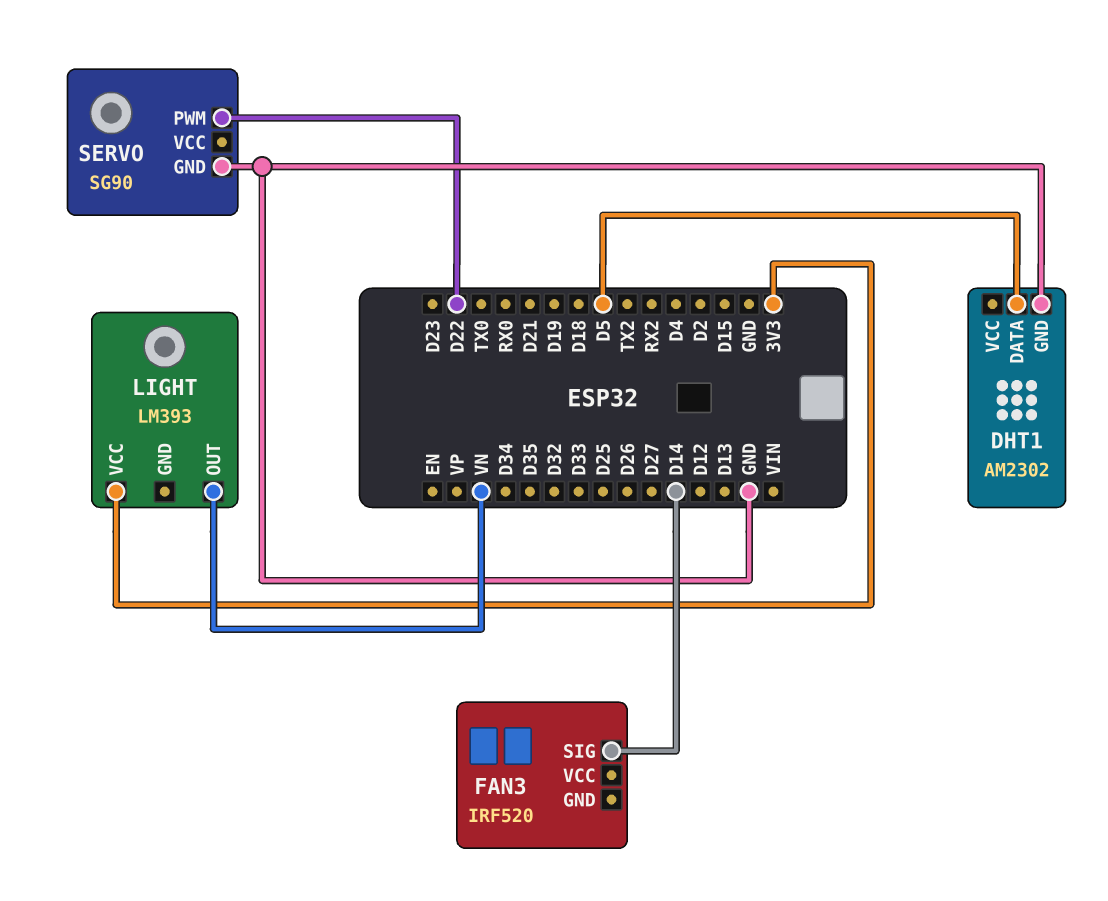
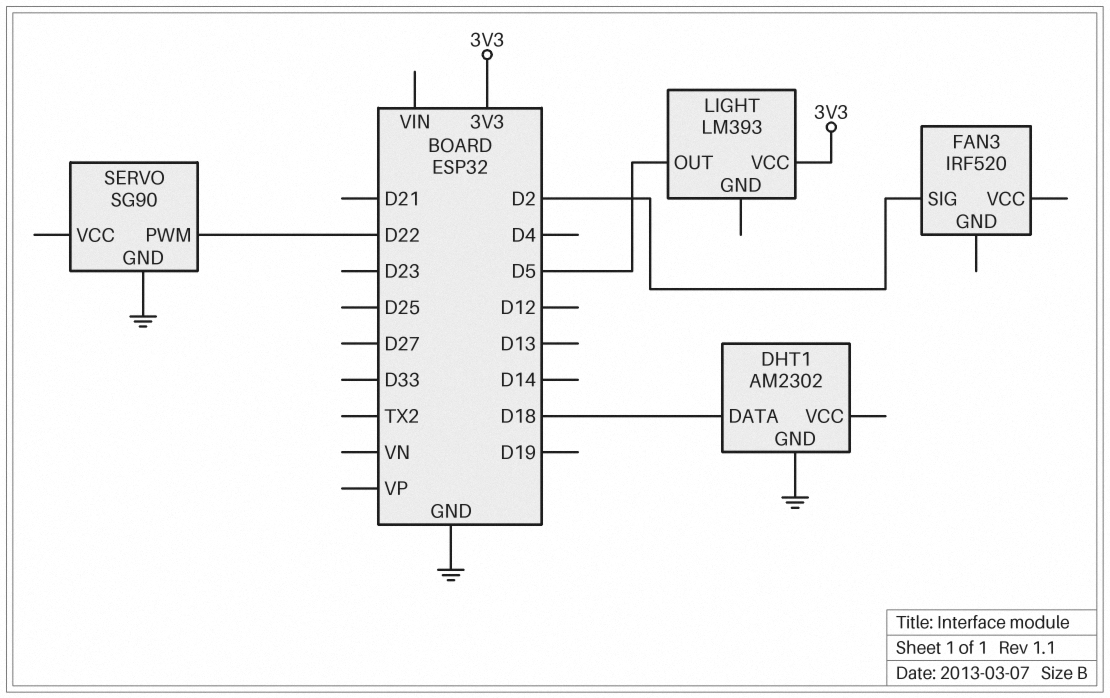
DHT1 pin DATA: D5 -> D18
FAN3 pin SIG: D14 -> D2
LIGHT pin OUT: VN -> D5

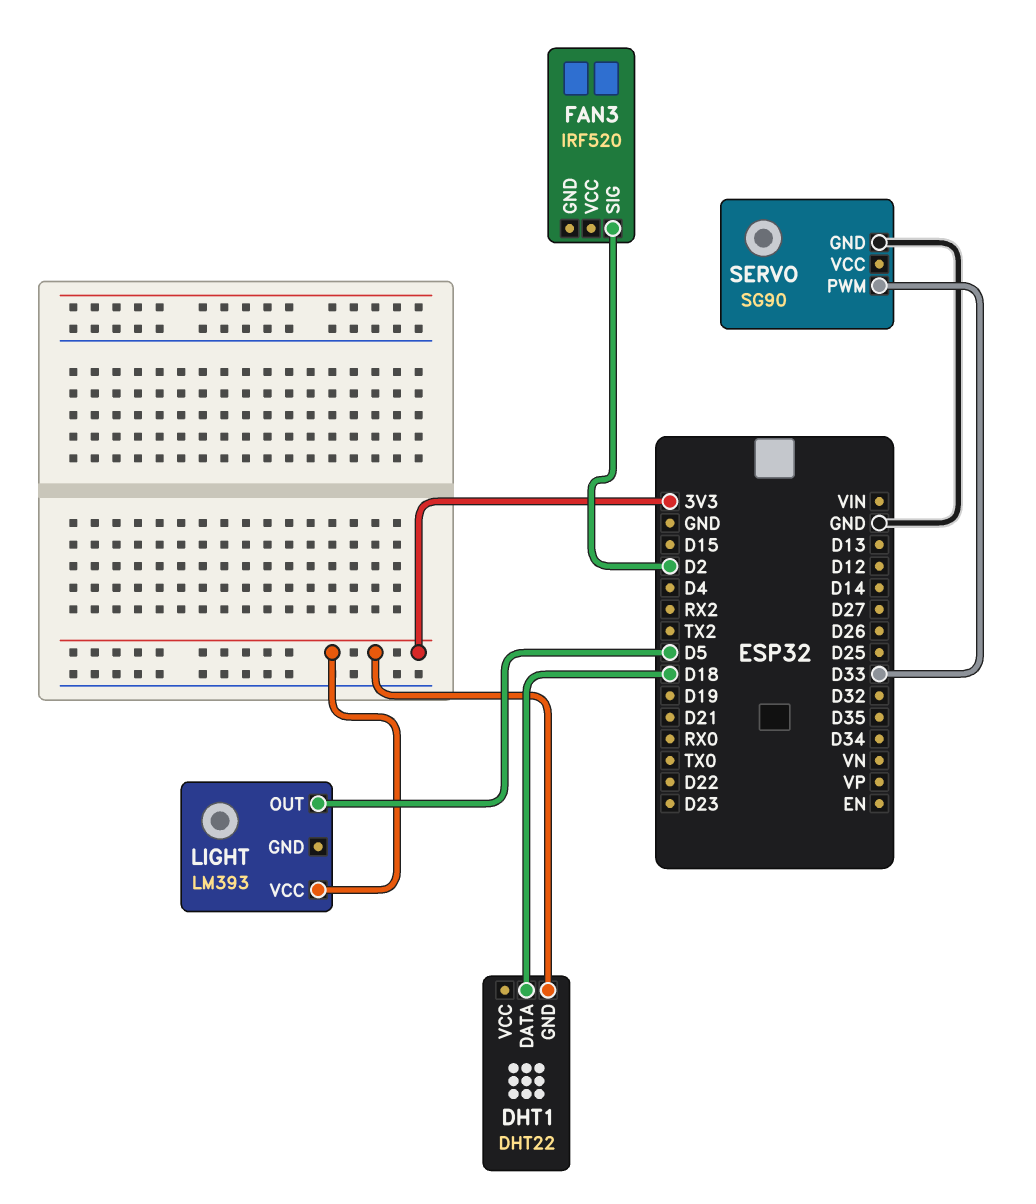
DHT1: AM2302 -> DHT22
DHT1 pin GND: GND -> 3V3
SERVO pin PWM: D22 -> D33

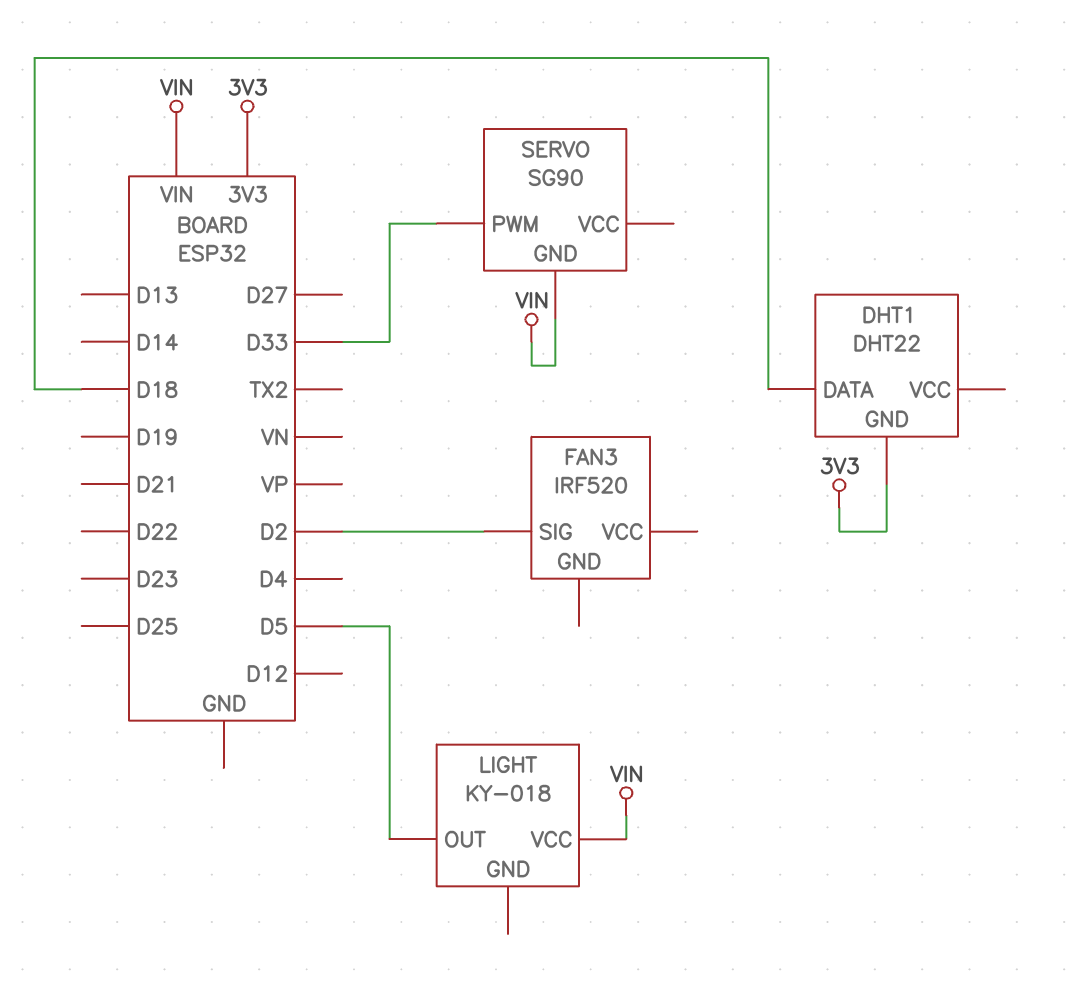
LIGHT: LM393 -> KY-018
LIGHT pin VCC: 3V3 -> VIN
SERVO pin GND: GND -> VIN

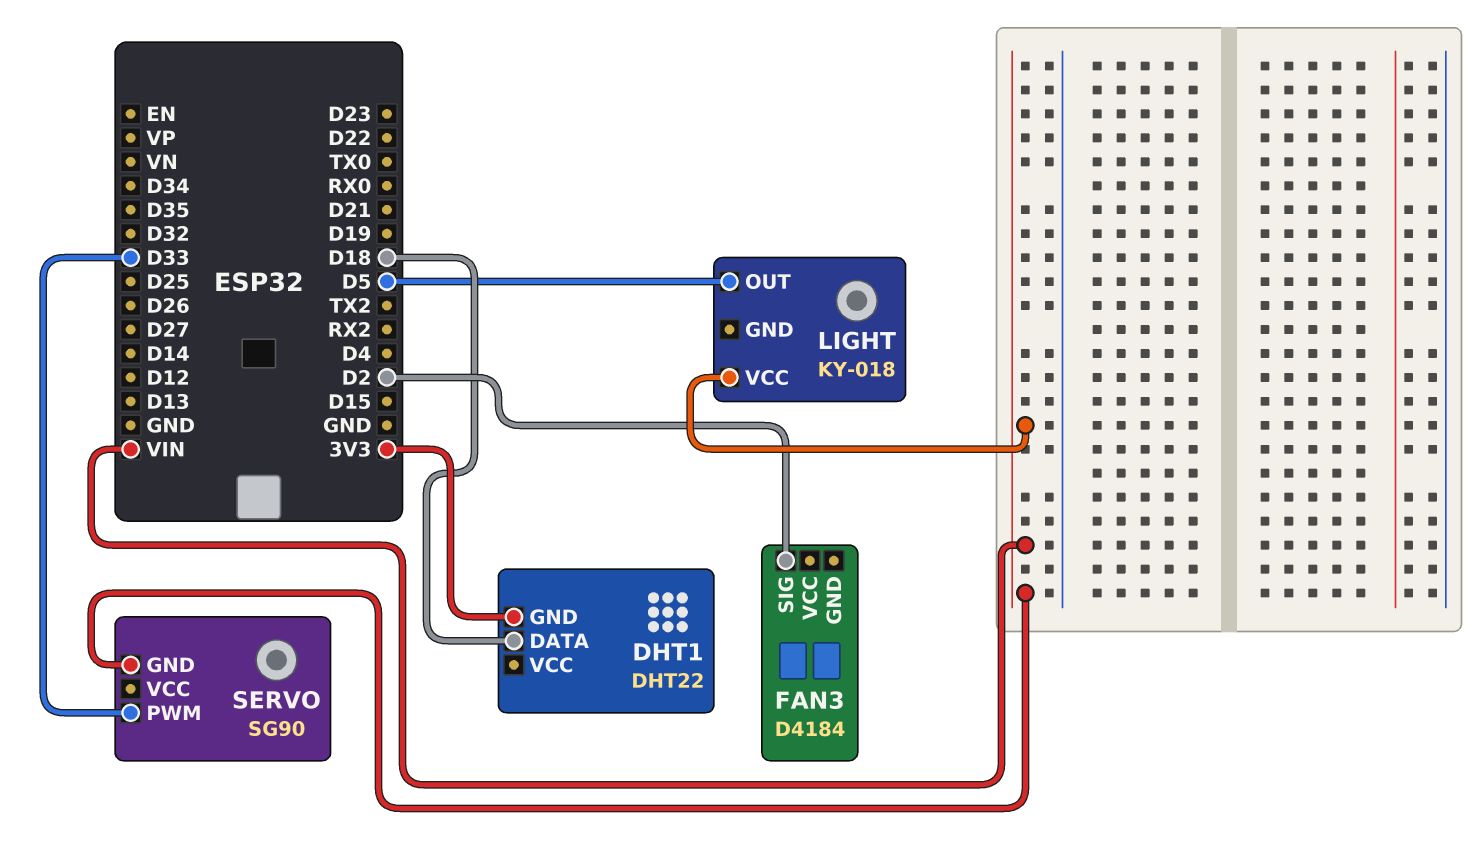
FAN3: IRF520 -> D4184

